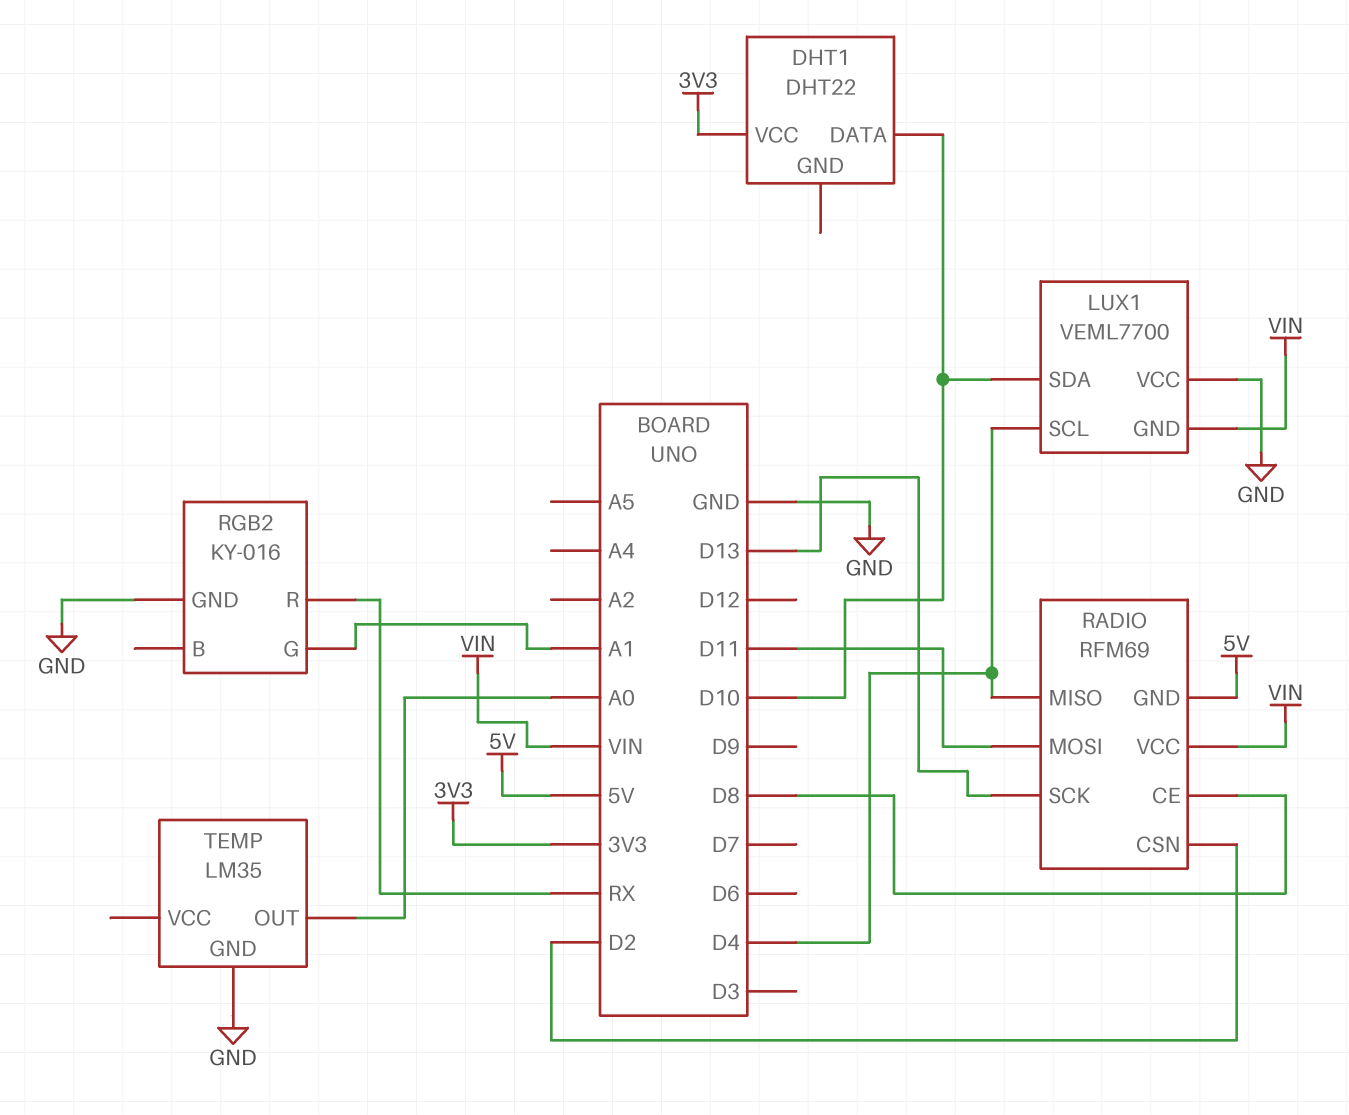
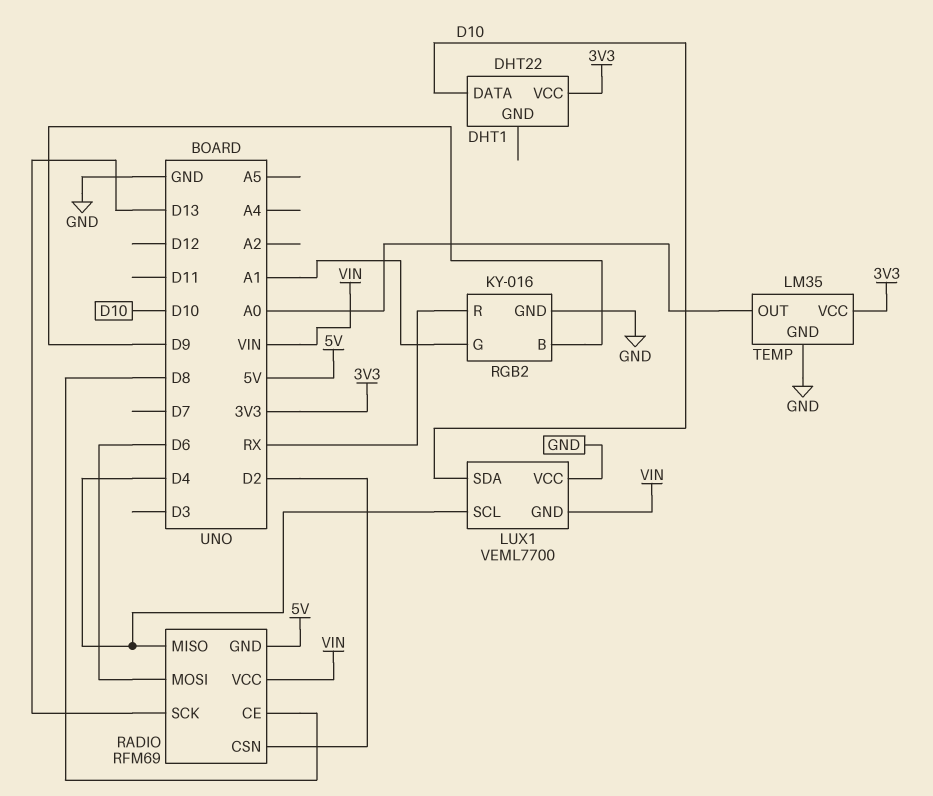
RADIO pin MOSI: D11 -> D6
RGB2 pin B: none -> D9
TEMP pin VCC: none -> 3V3

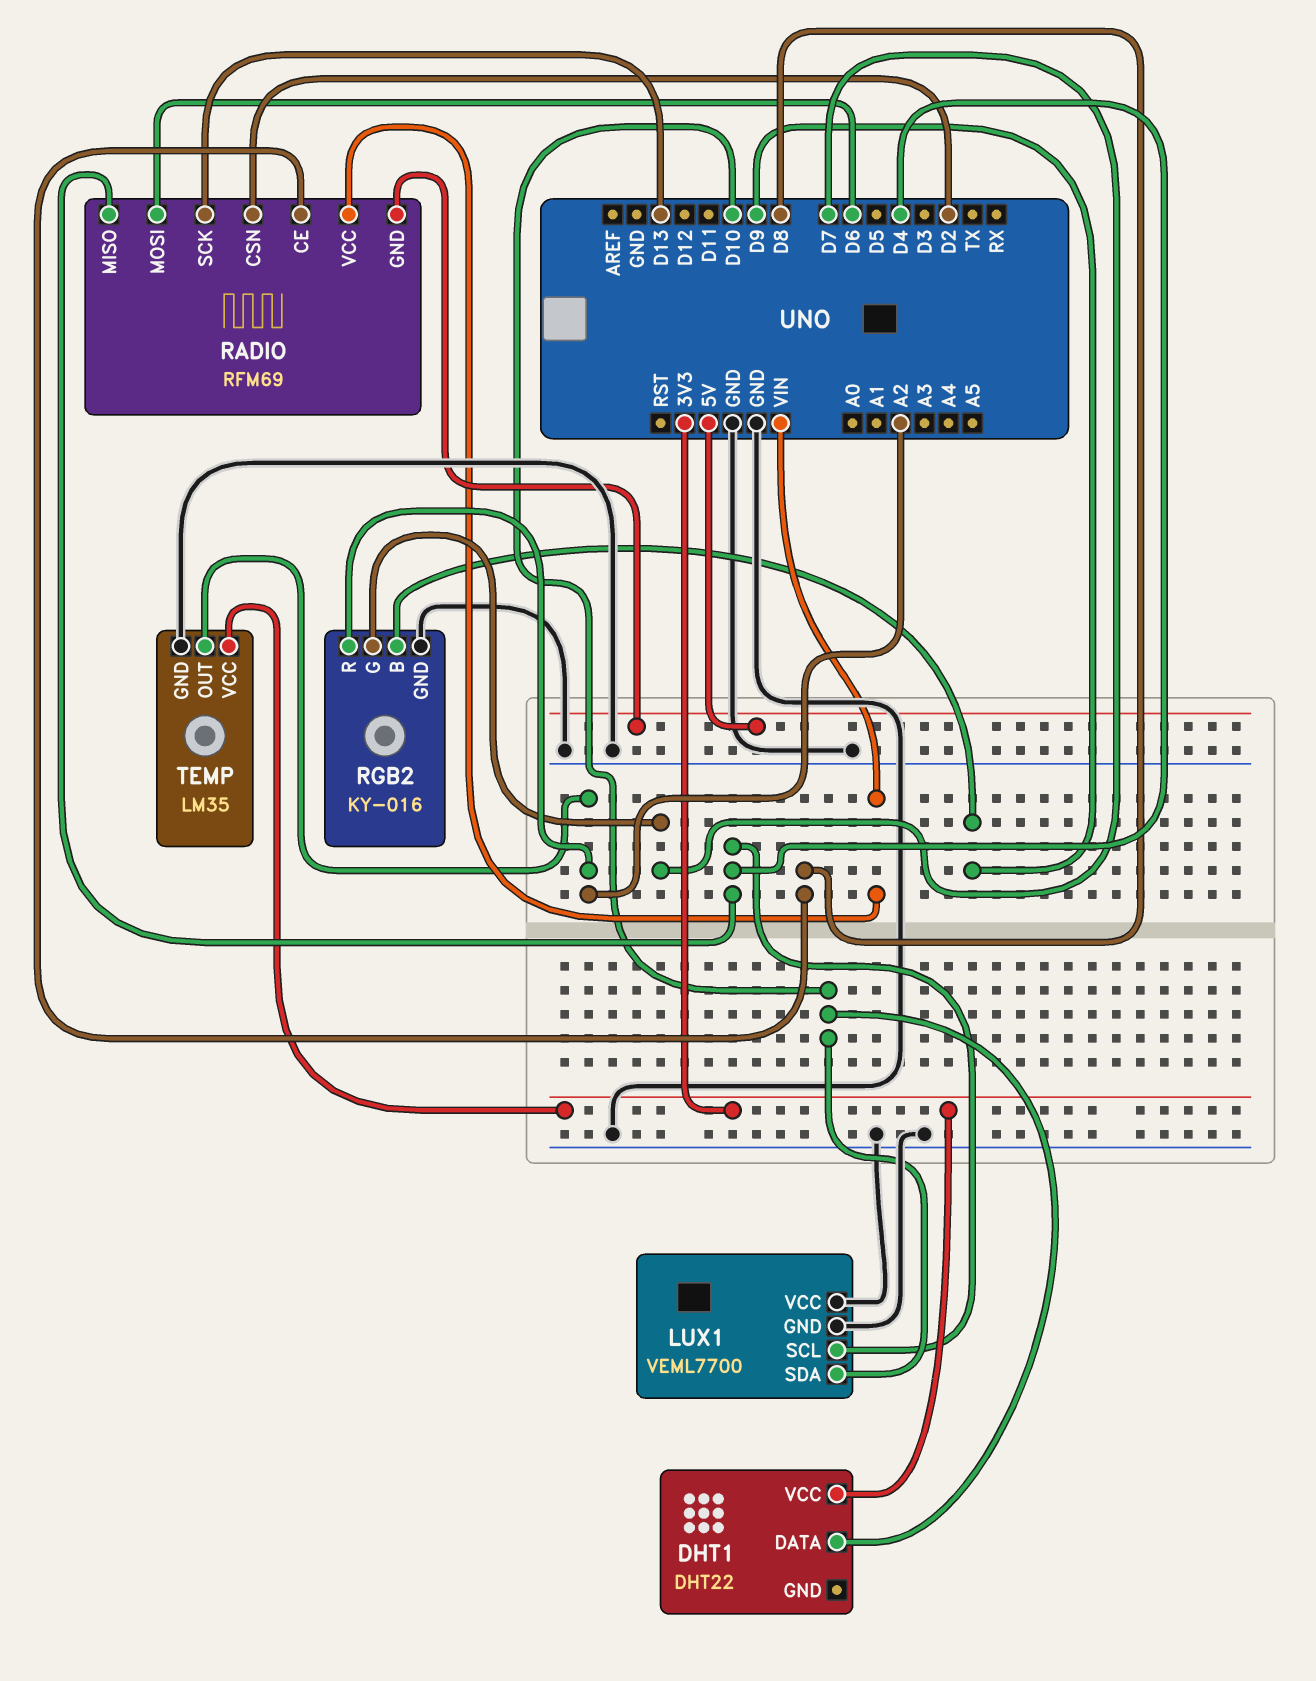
LUX1 pin GND: VIN -> GND
RGB2 pin G: A1 -> D7
RGB2 pin R: RX -> A2
TEMP pin OUT: A0 -> A2

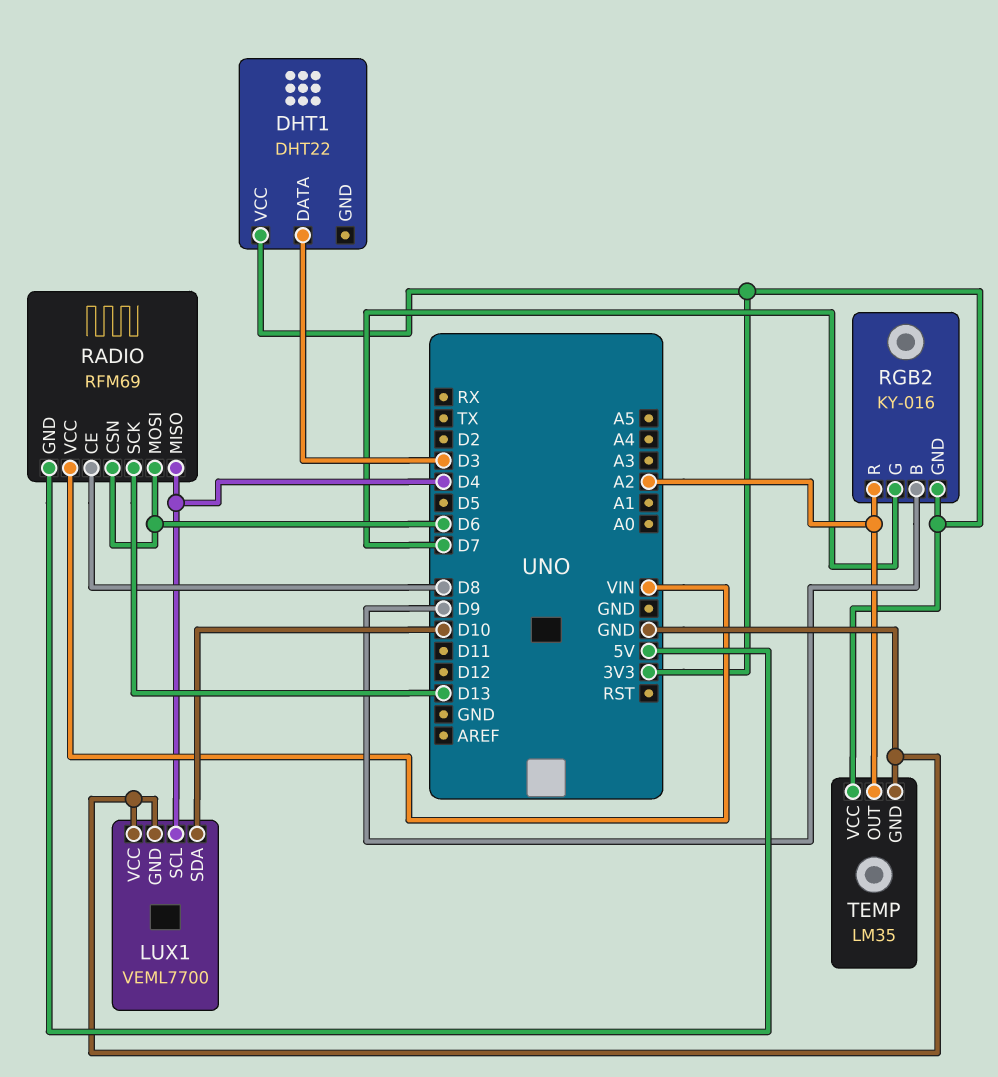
DHT1 pin DATA: D10 -> D3
RADIO pin CSN: D2 -> D6
RGB2 pin GND: GND -> 3V3

